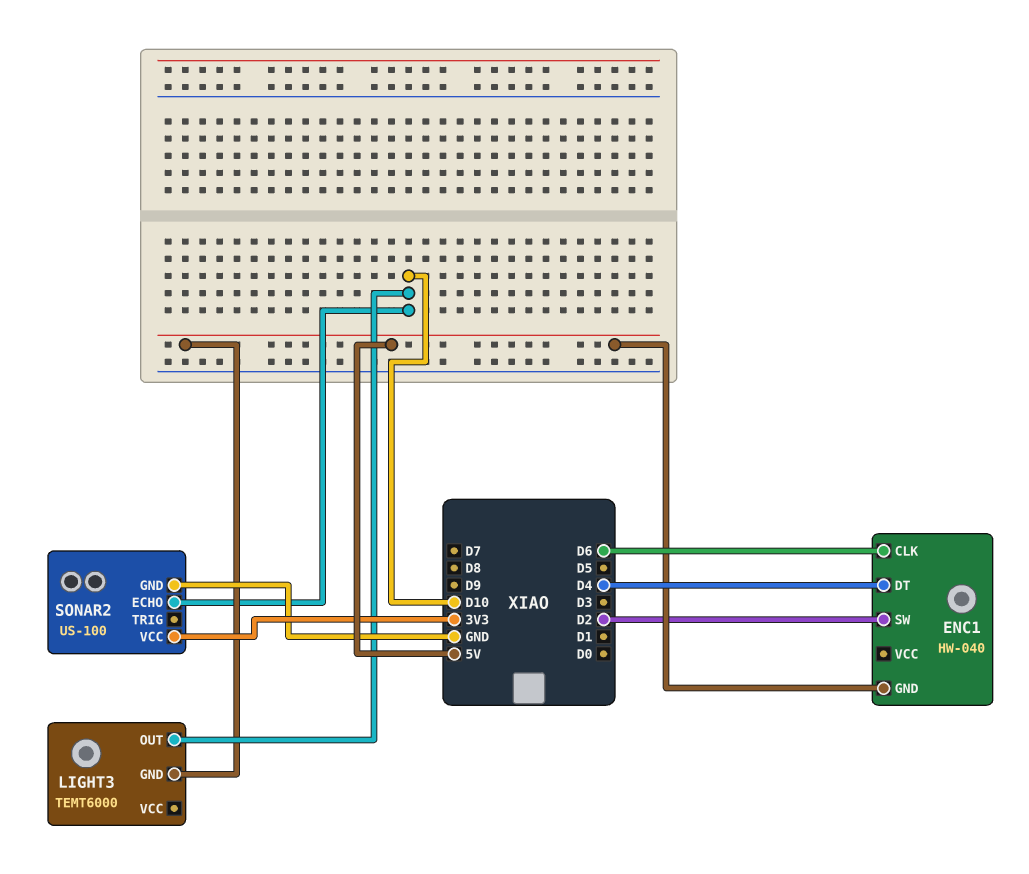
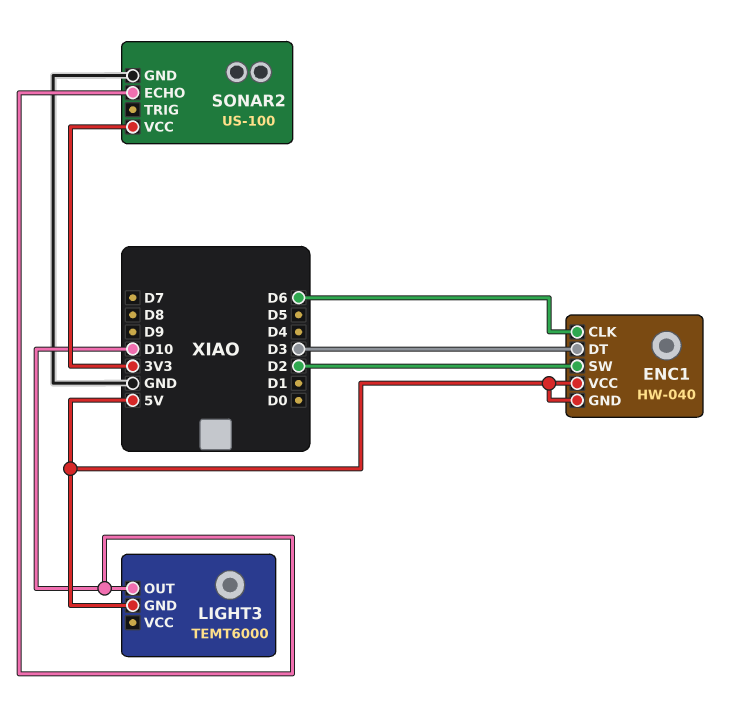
ENC1 pin DT: D4 -> D3
ENC1 pin VCC: none -> 5V

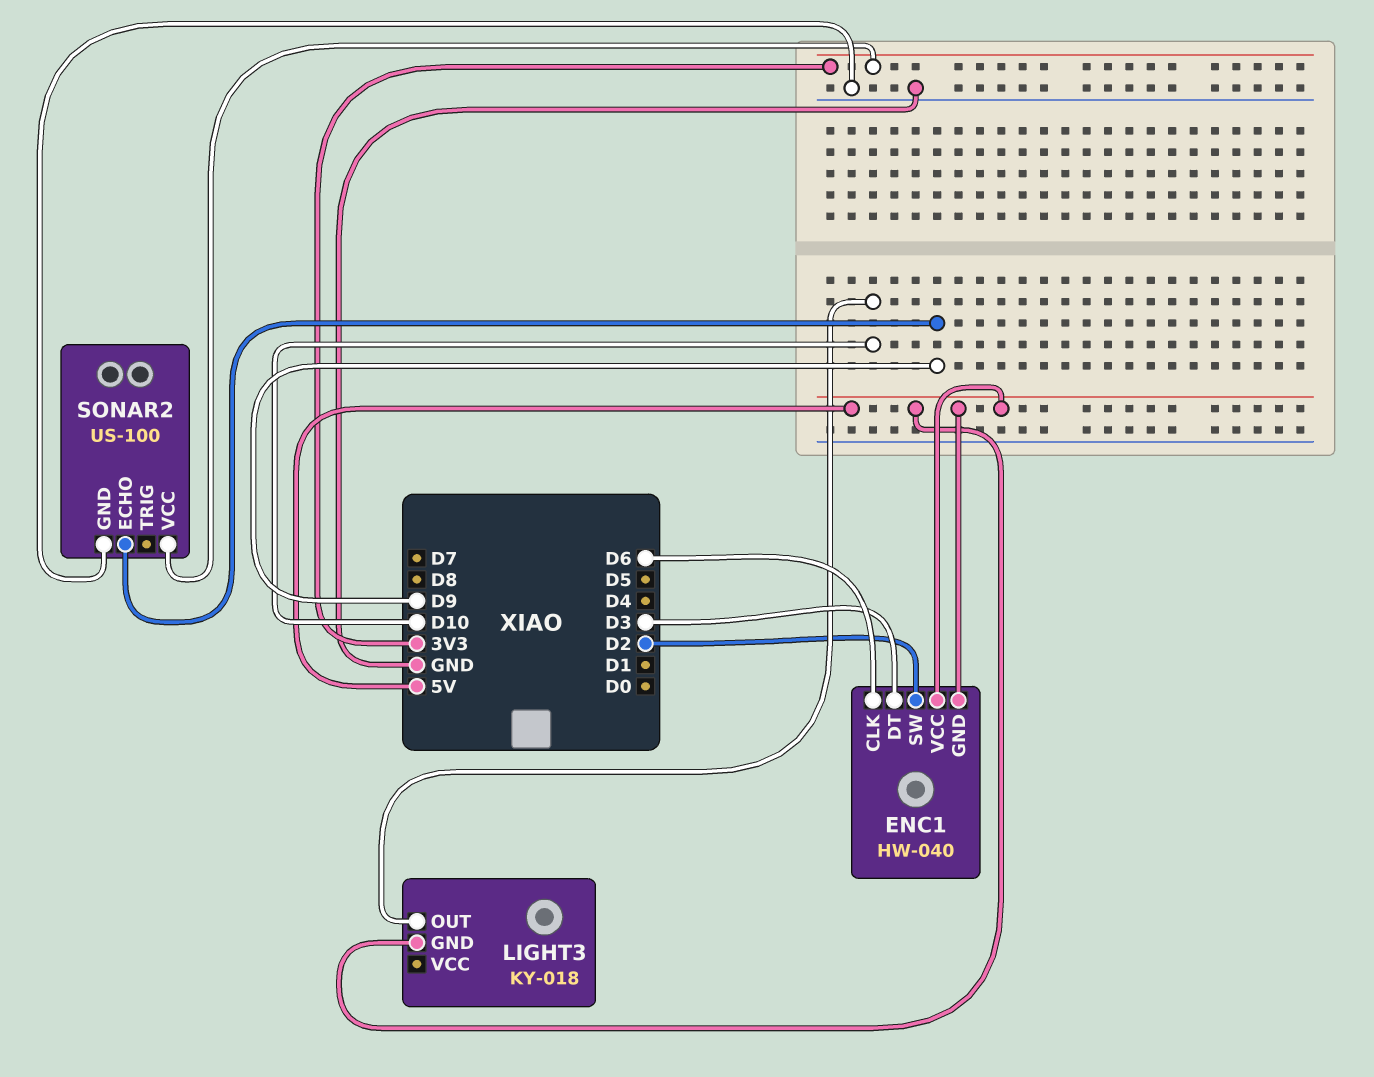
LIGHT3: TEMT6000 -> KY-018
SONAR2 pin ECHO: D10 -> D9

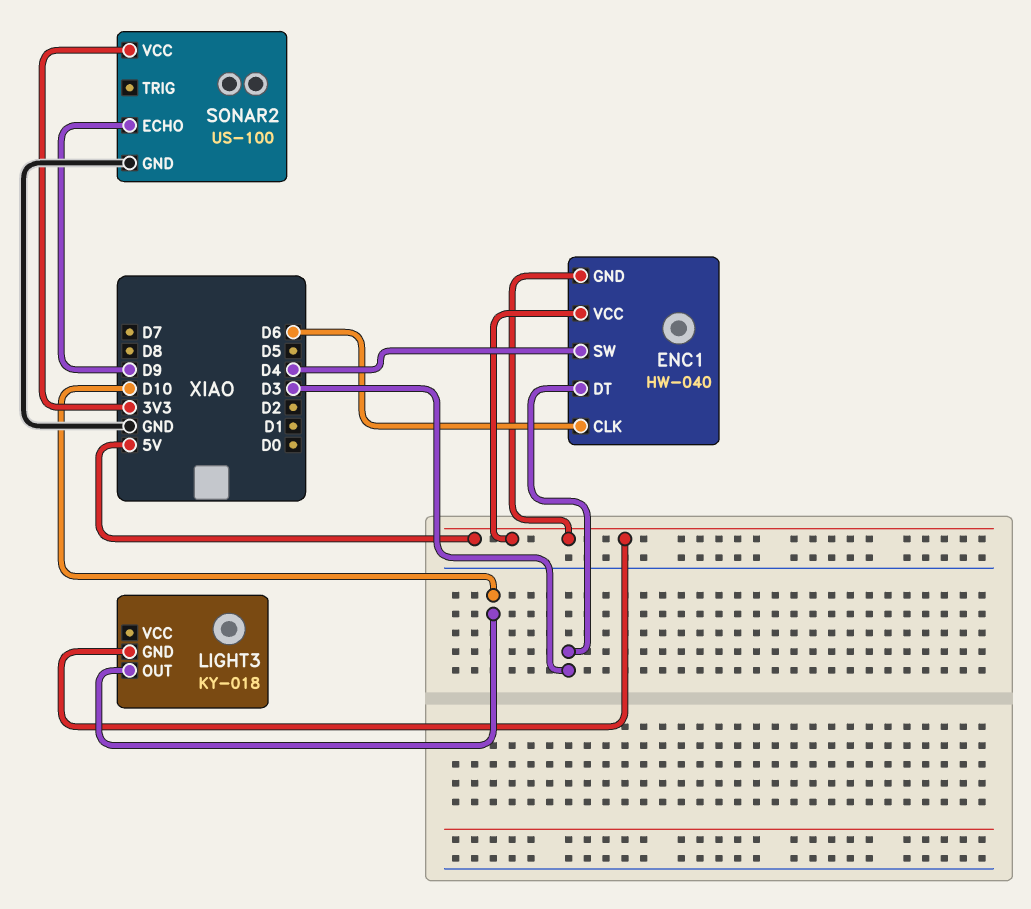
ENC1 pin SW: D2 -> D4

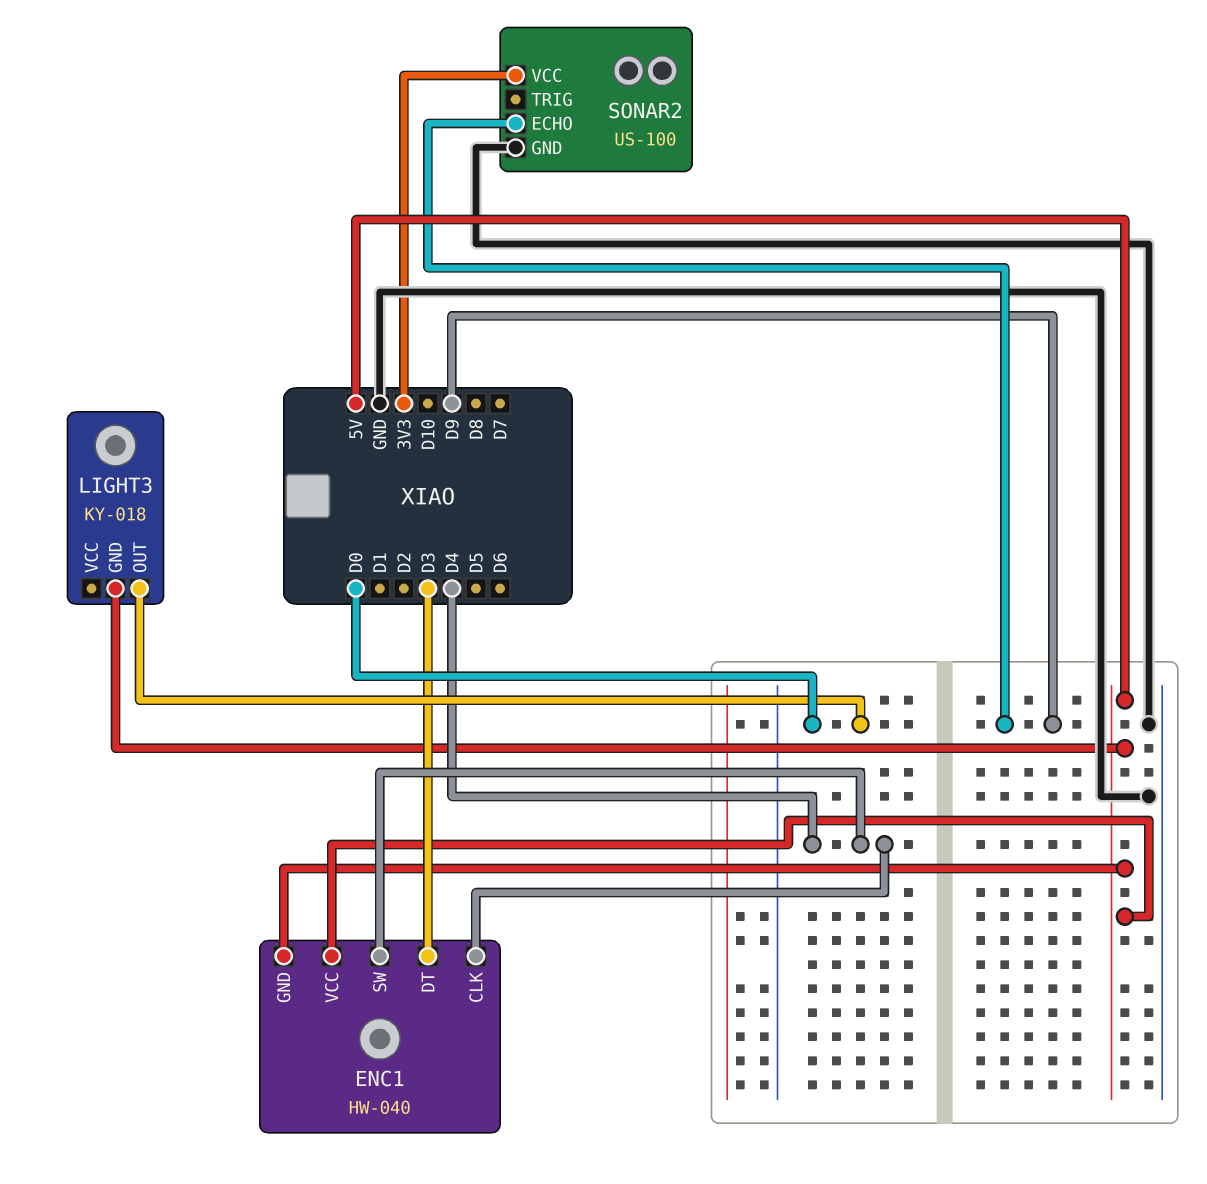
ENC1 pin CLK: D6 -> D4
LIGHT3 pin OUT: D10 -> D0

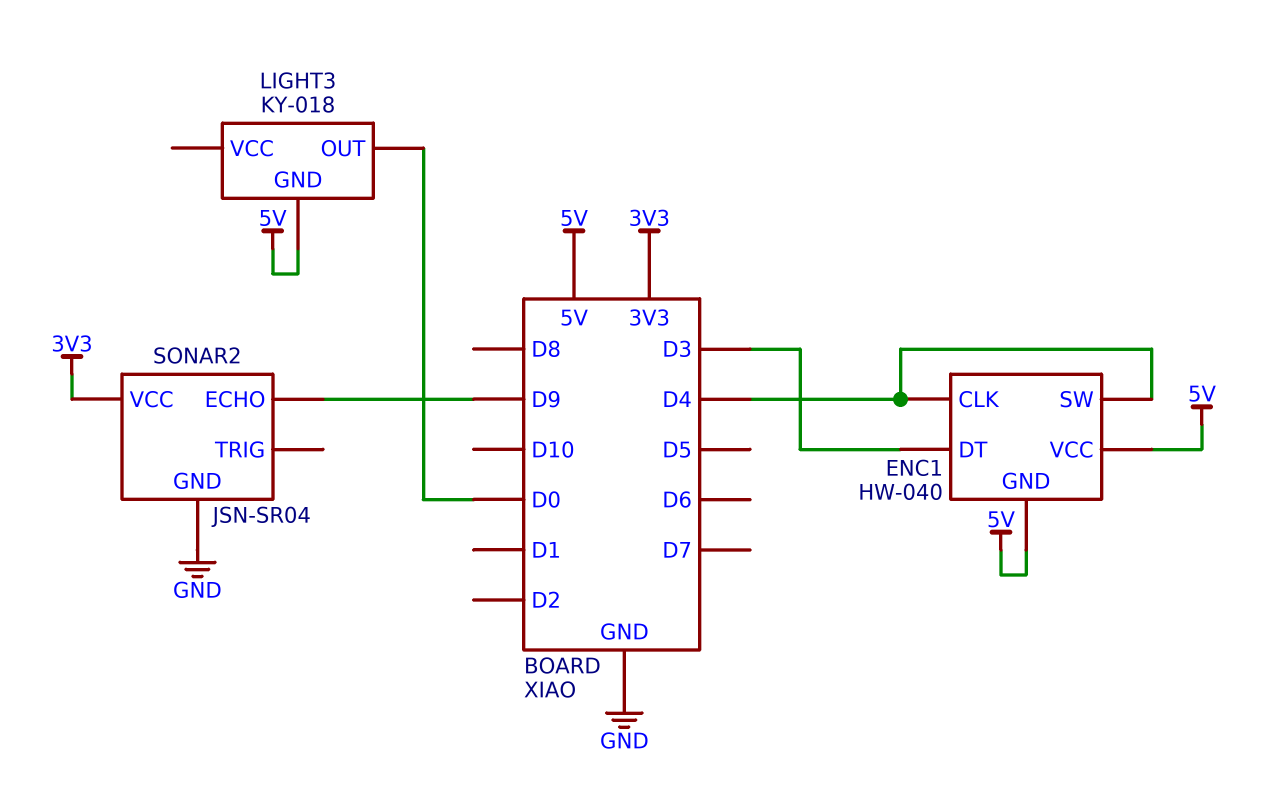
SONAR2: US-100 -> JSN-SR04

